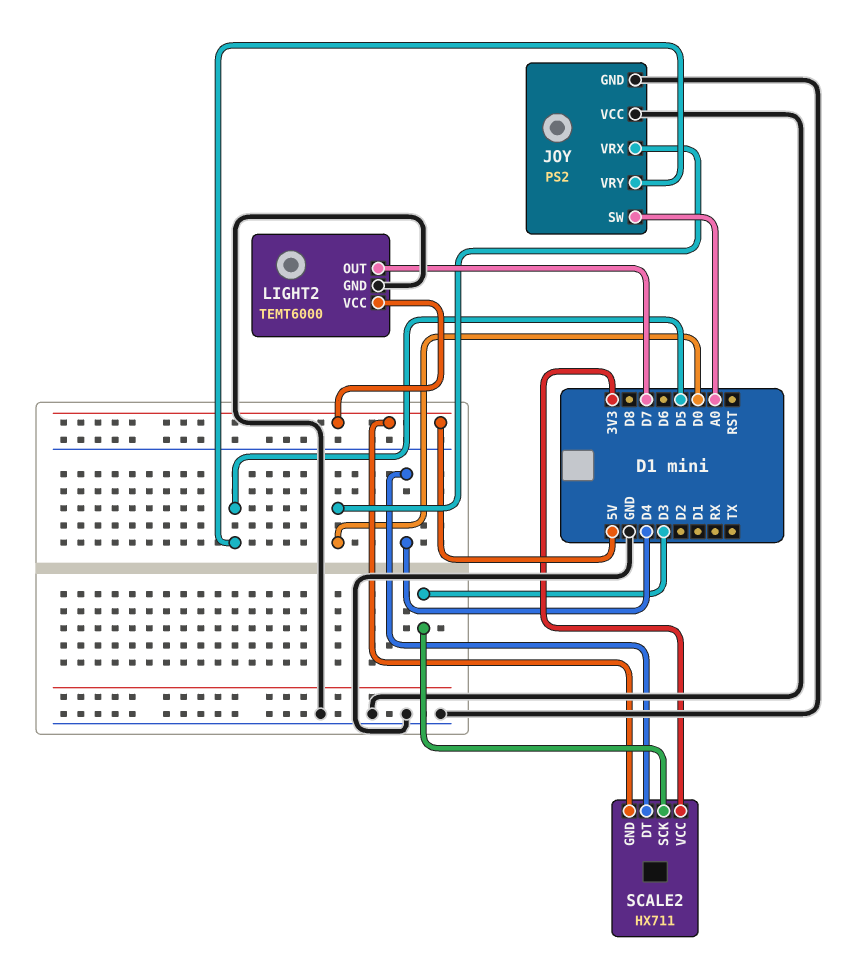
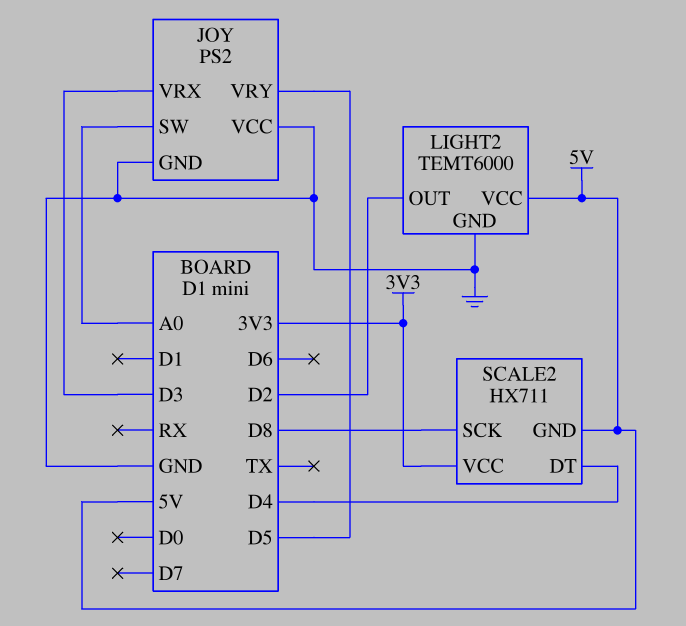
JOY pin VRX: D0 -> D3
LIGHT2 pin OUT: D7 -> D2
SCALE2 pin SCK: D3 -> D8

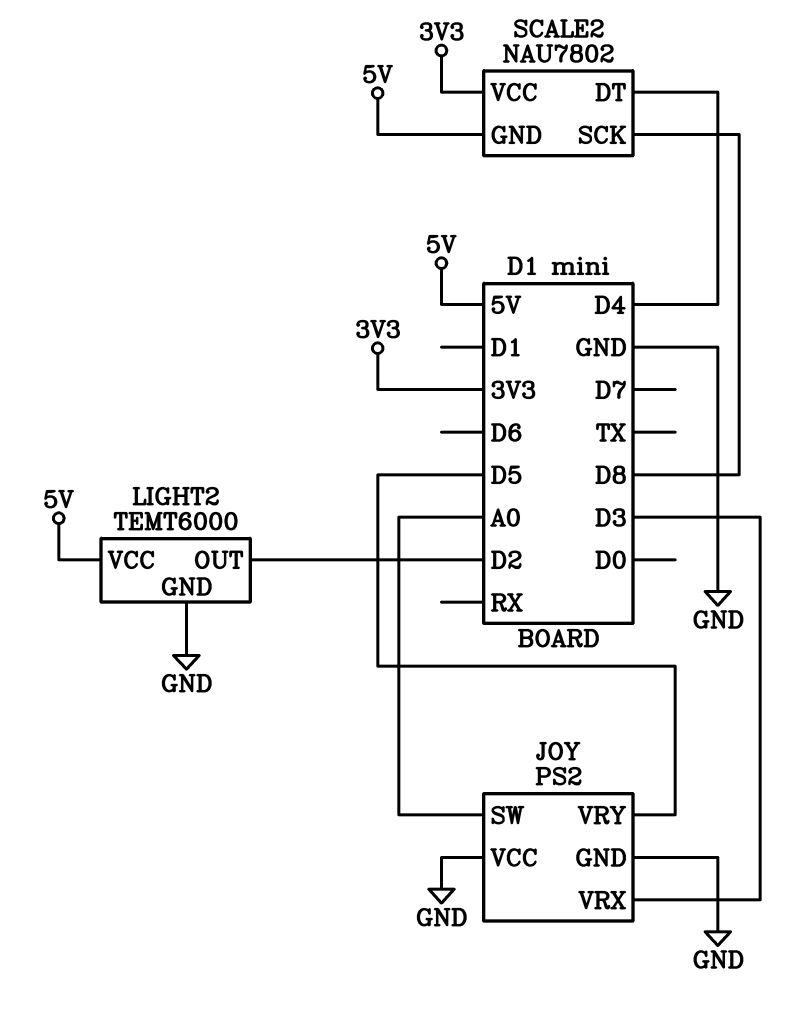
SCALE2: HX711 -> NAU7802

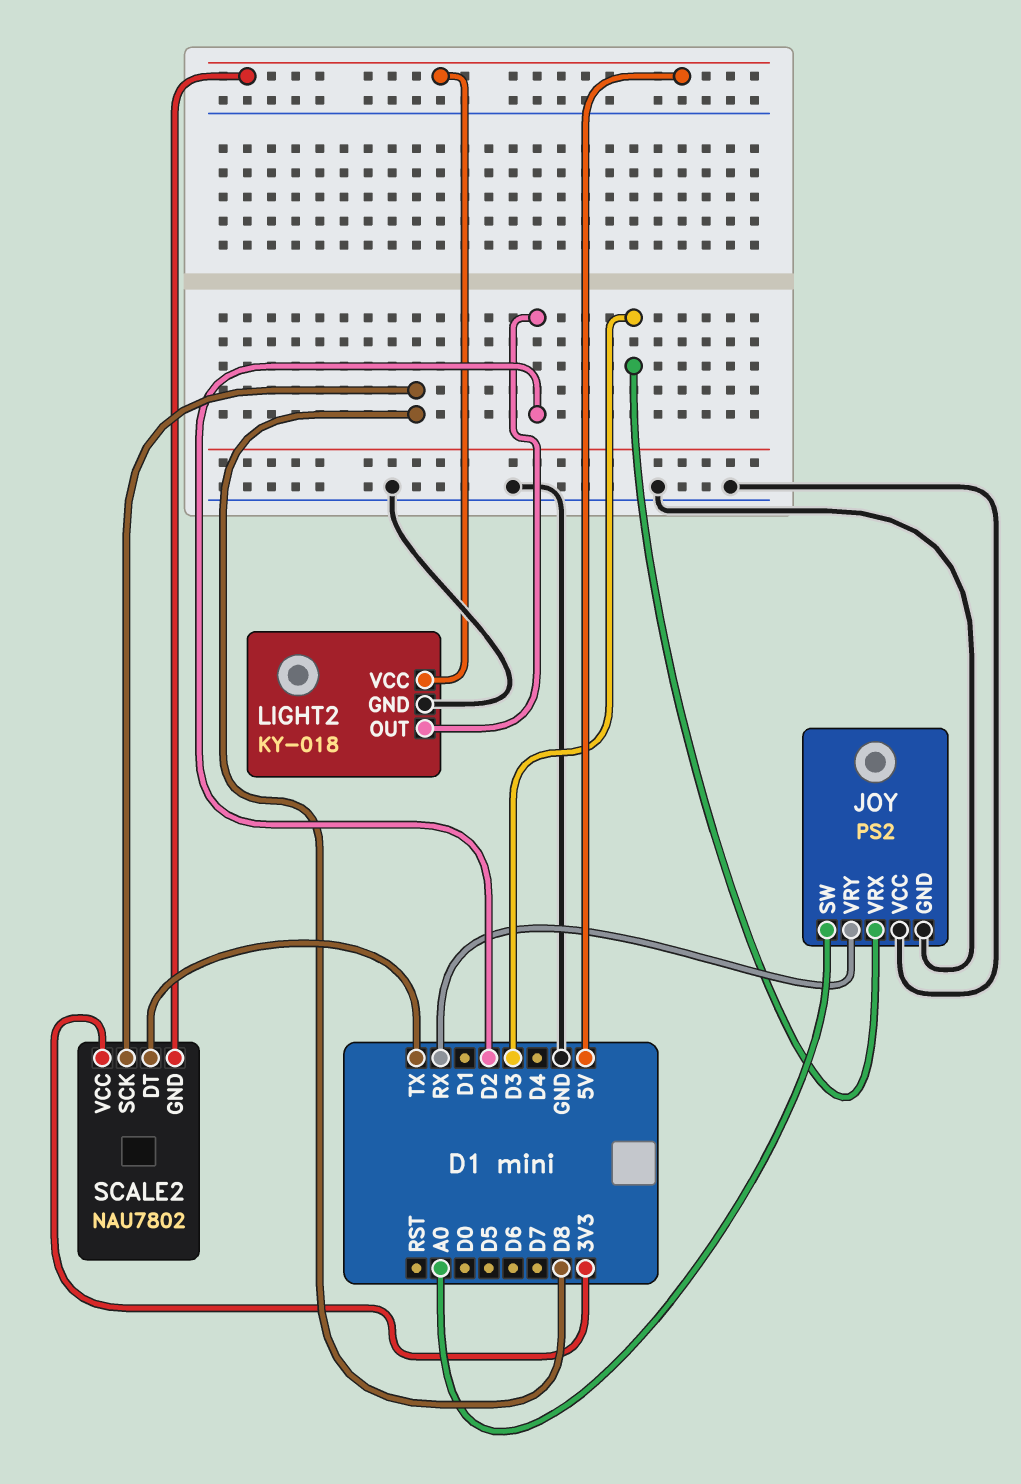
JOY pin VRY: D5 -> RX
LIGHT2: TEMT6000 -> KY-018
SCALE2 pin DT: D4 -> TX

